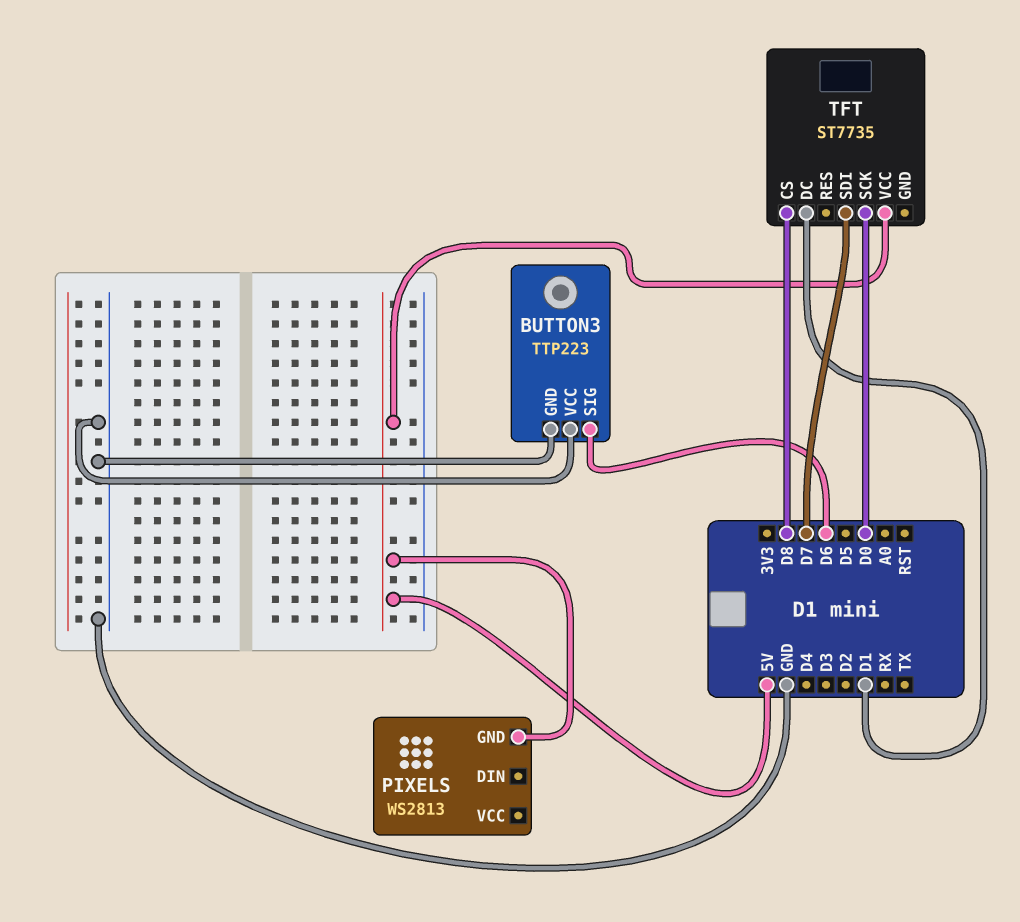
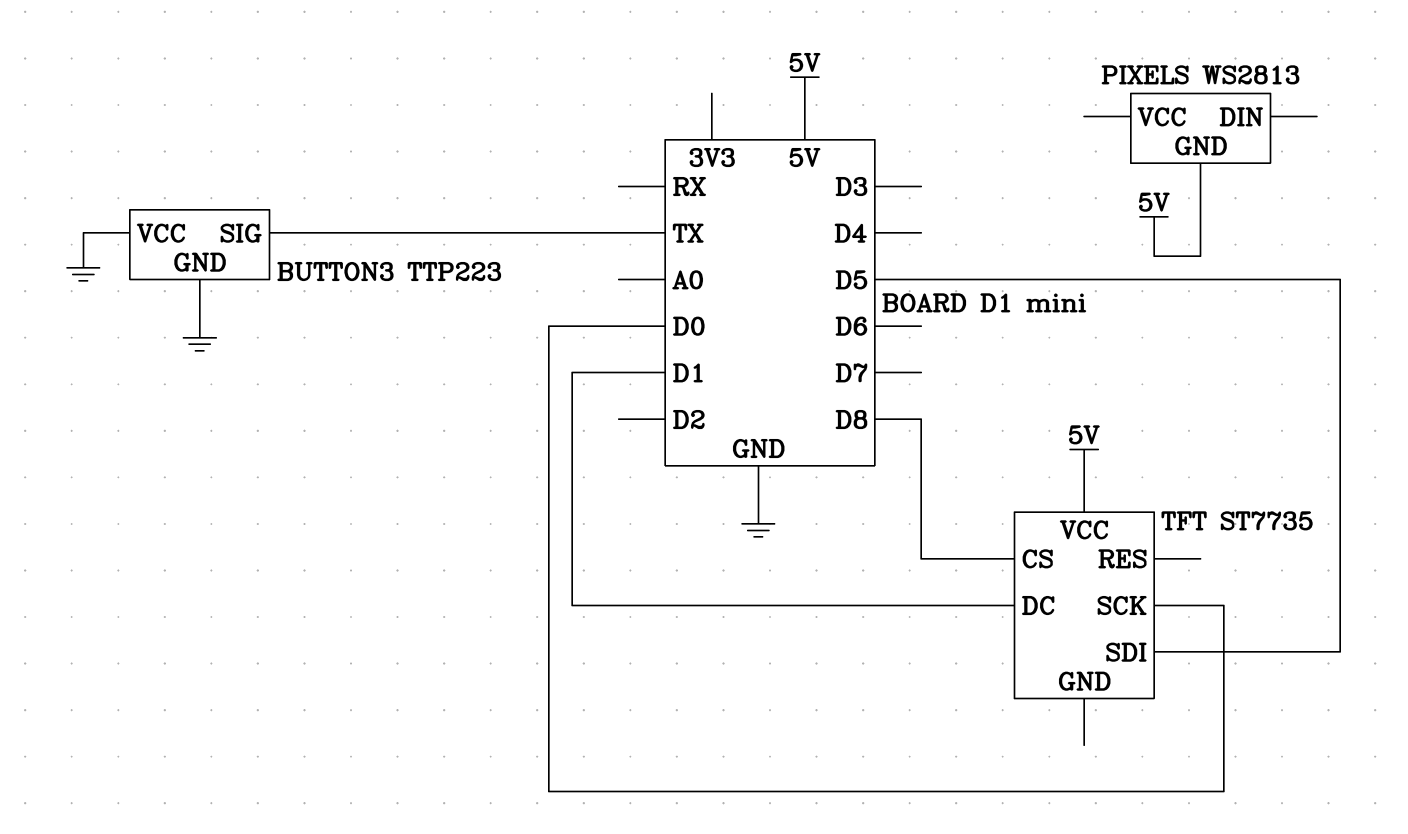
BUTTON3 pin SIG: D6 -> TX
TFT pin SDI: D7 -> D5

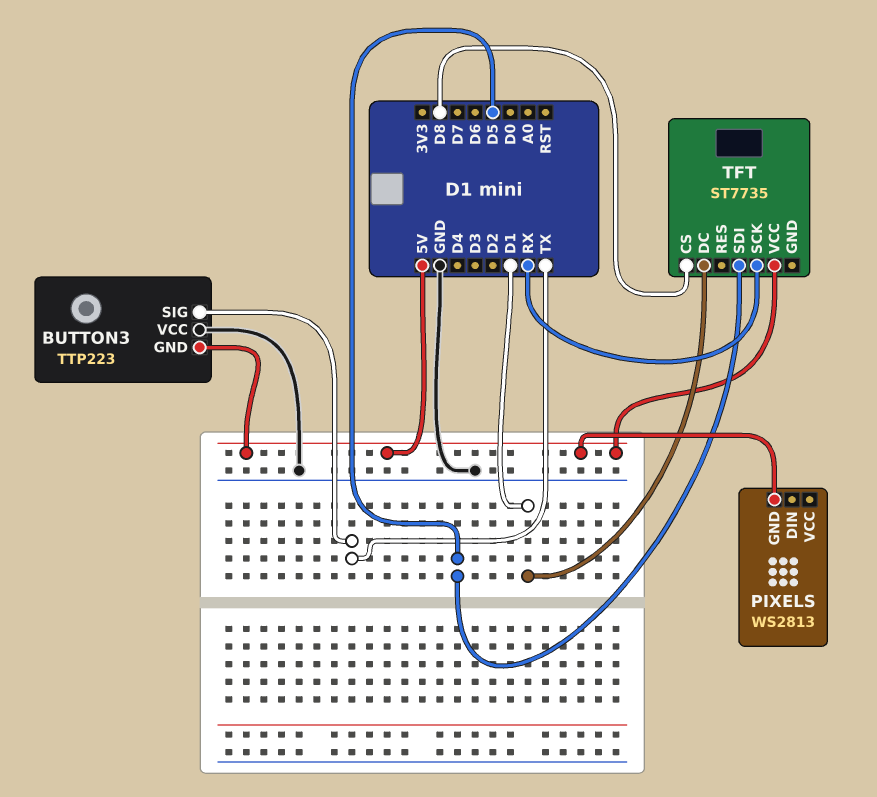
BUTTON3 pin GND: GND -> 5V
TFT pin SCK: D0 -> RX

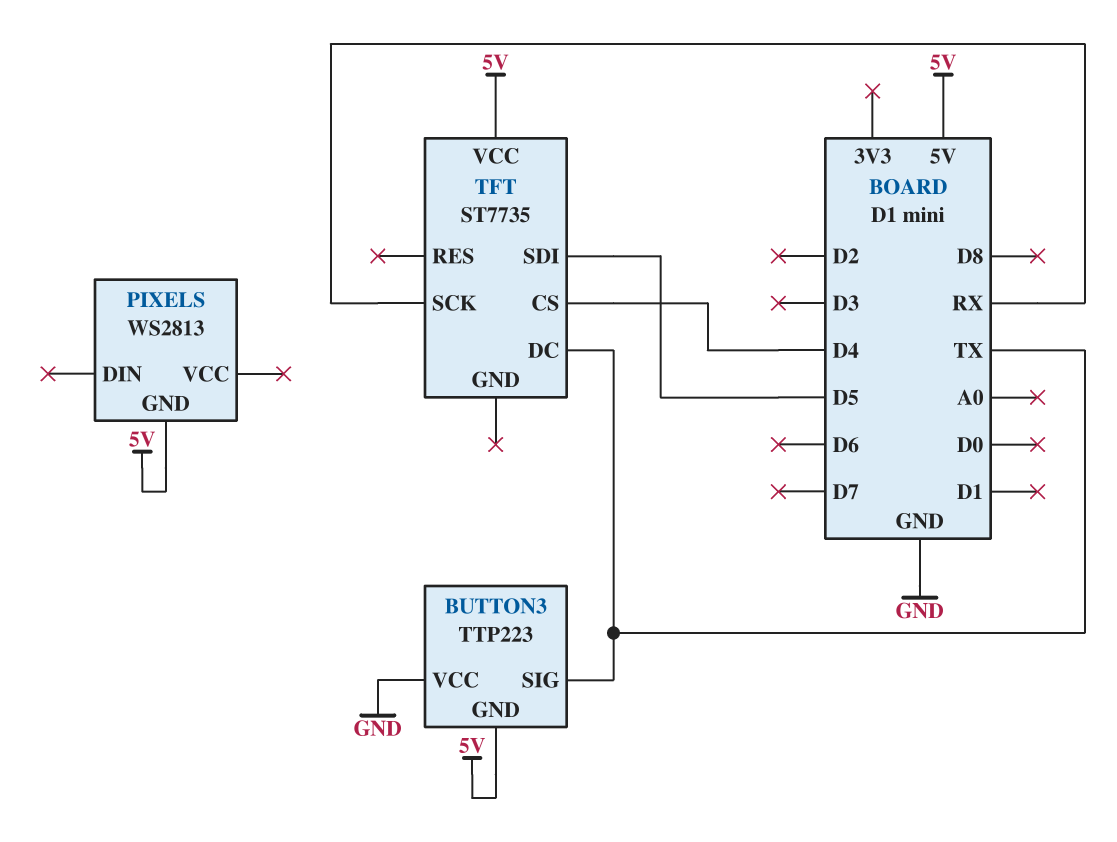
TFT pin CS: D8 -> D4
TFT pin DC: D1 -> TX

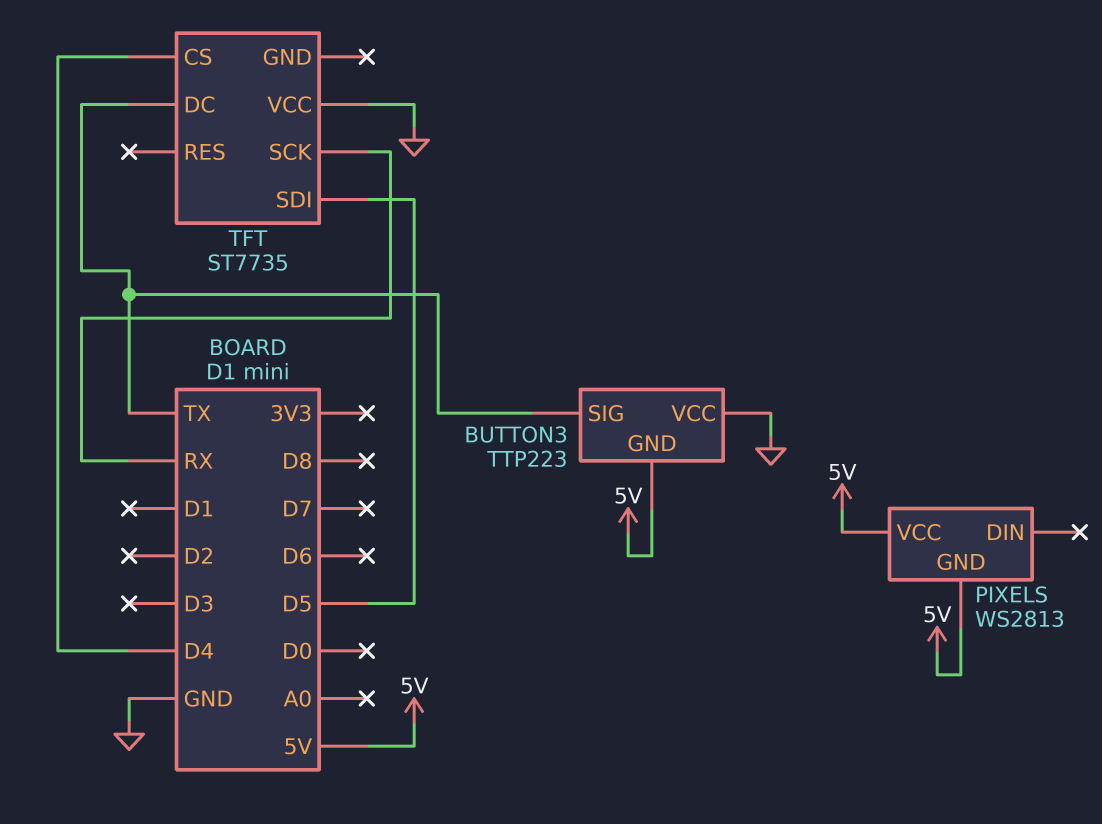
PIXELS pin VCC: none -> 5V
TFT pin VCC: 5V -> GND

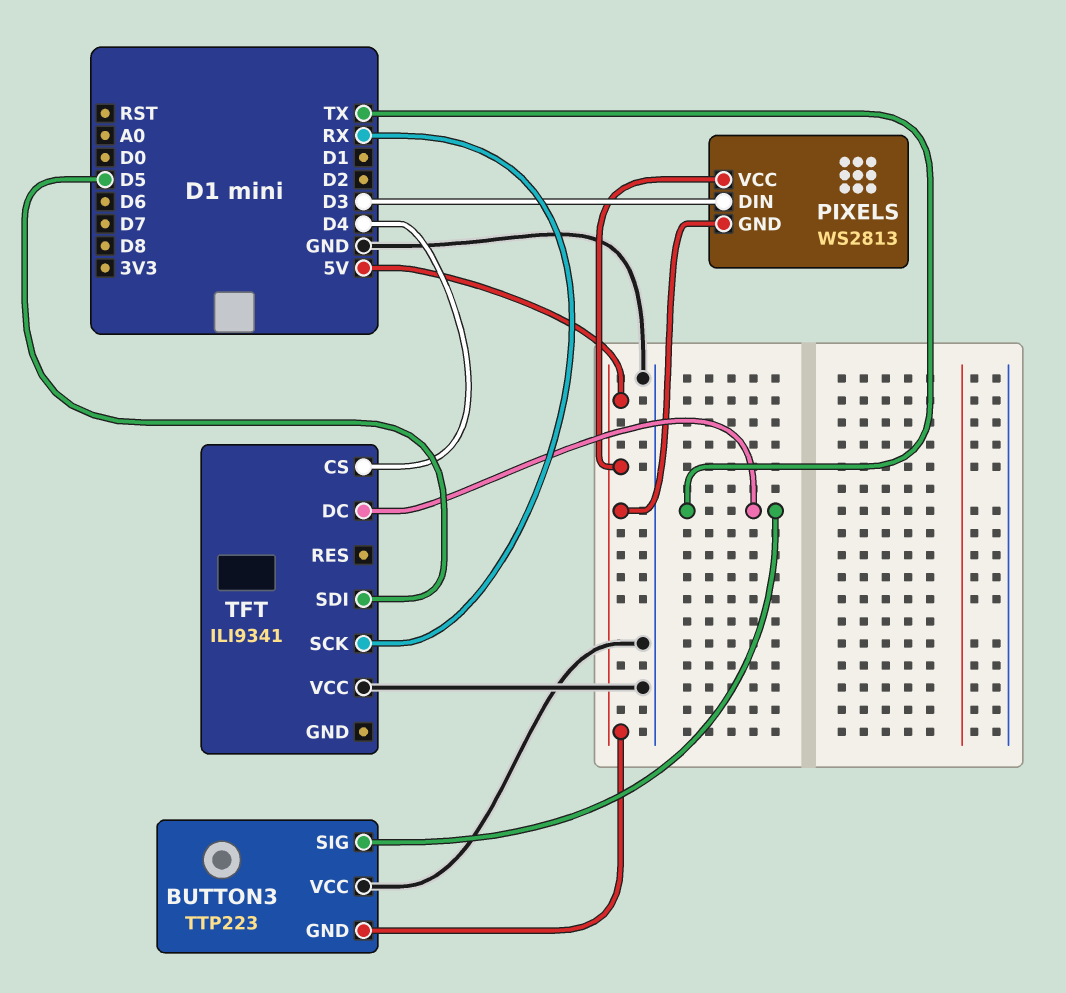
PIXELS pin DIN: none -> D3
TFT: ST7735 -> ILI9341

